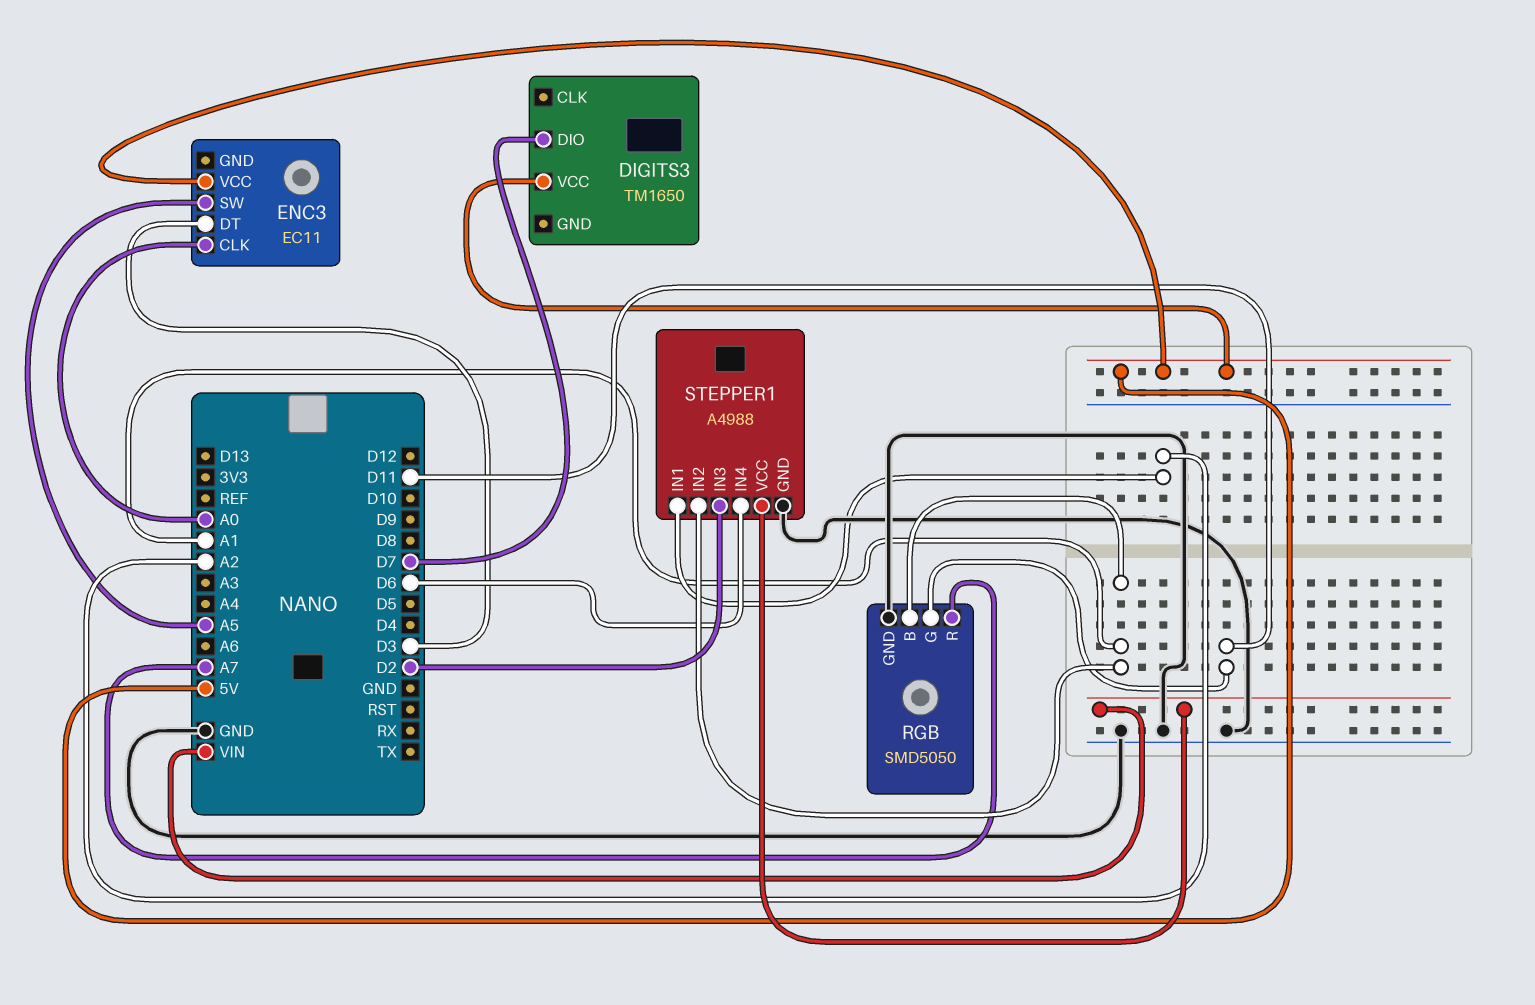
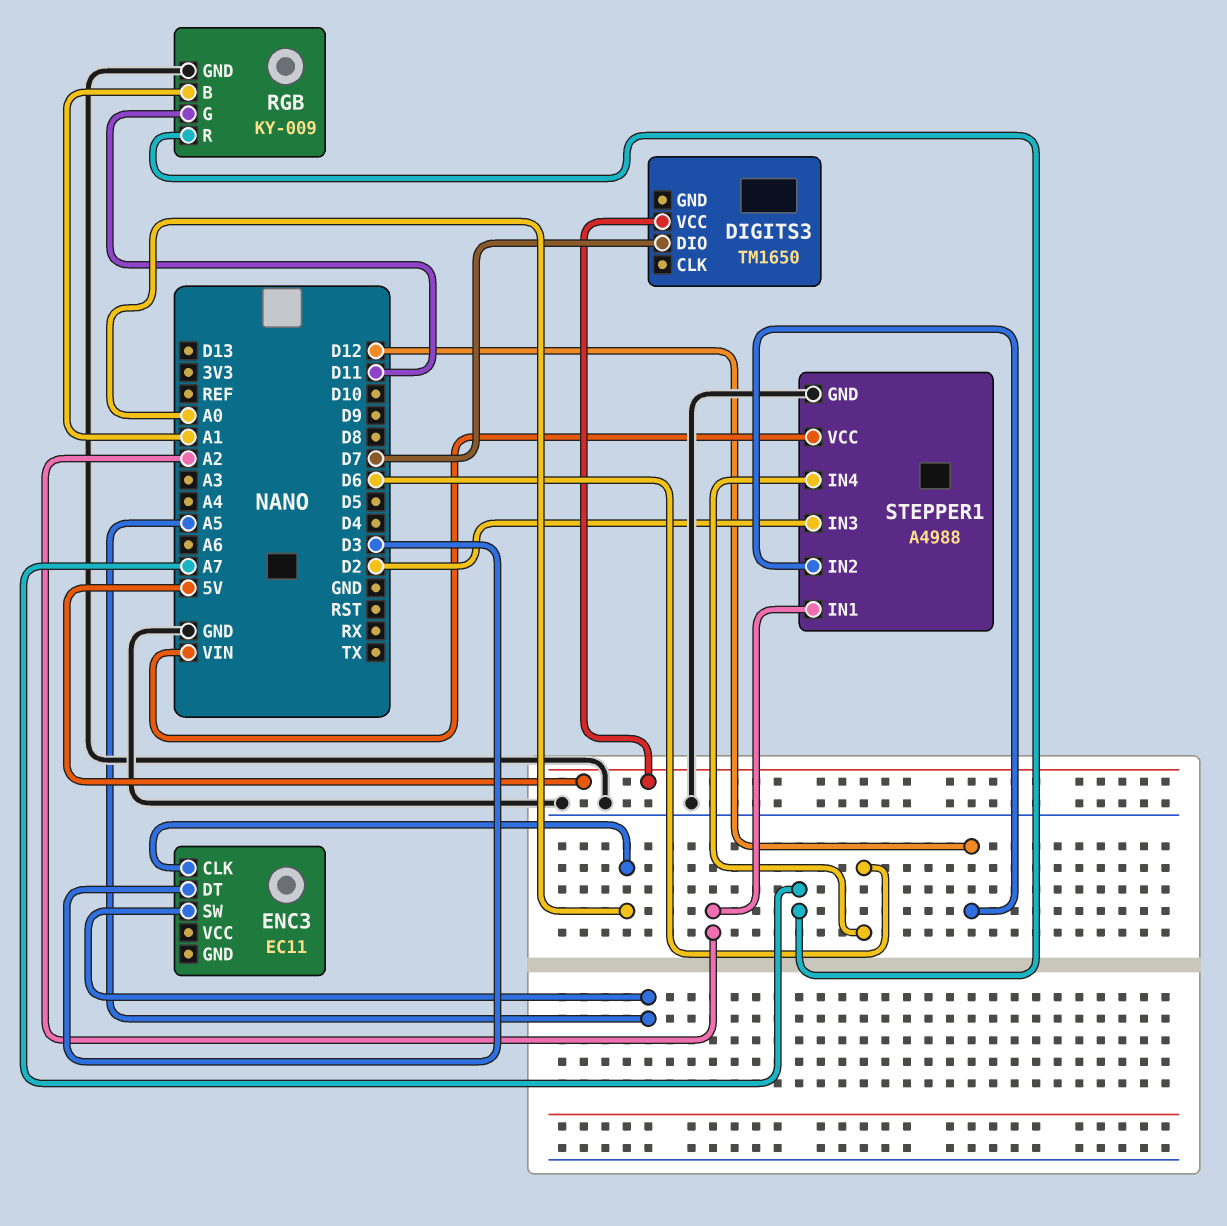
ENC3 pin VCC: 5V -> none
RGB: SMD5050 -> KY-009
STEPPER1 pin IN2: A1 -> D12

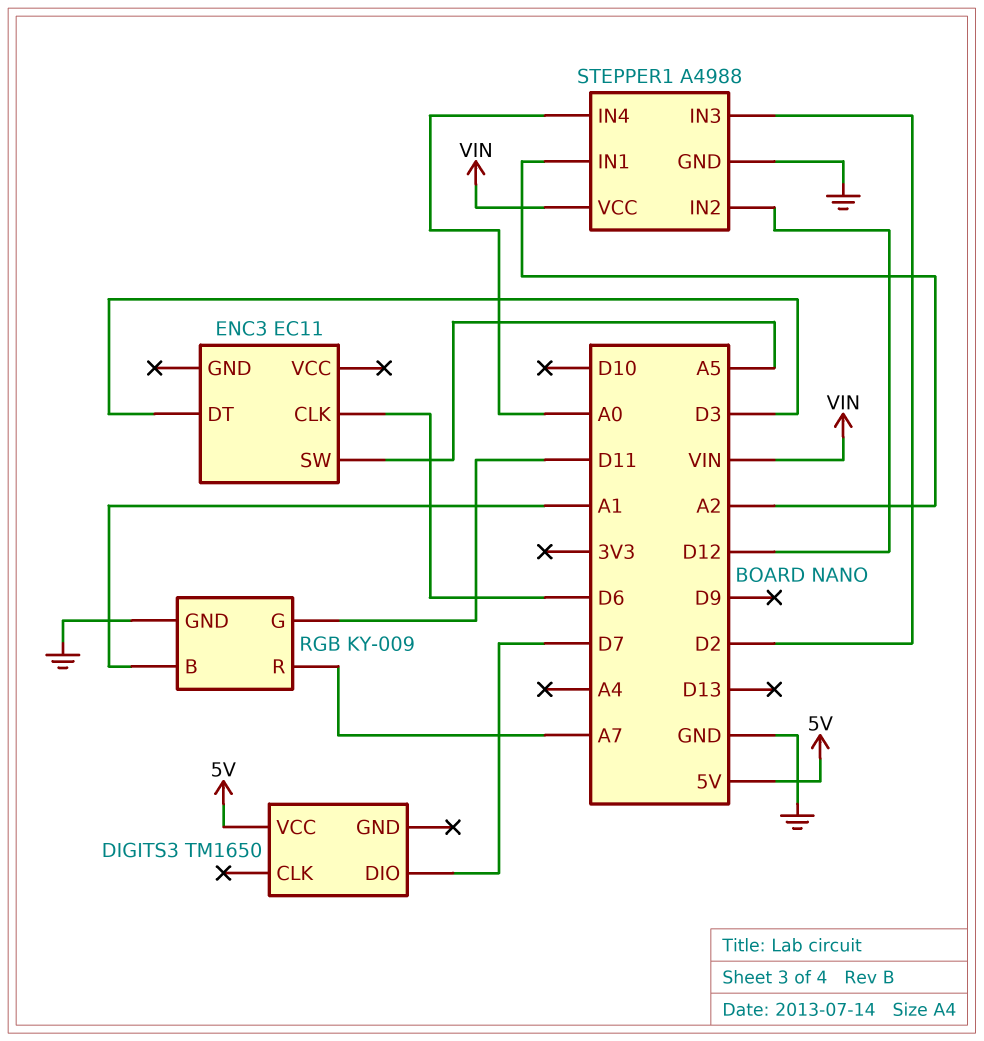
ENC3 pin CLK: A0 -> D6
STEPPER1 pin IN4: D6 -> A0

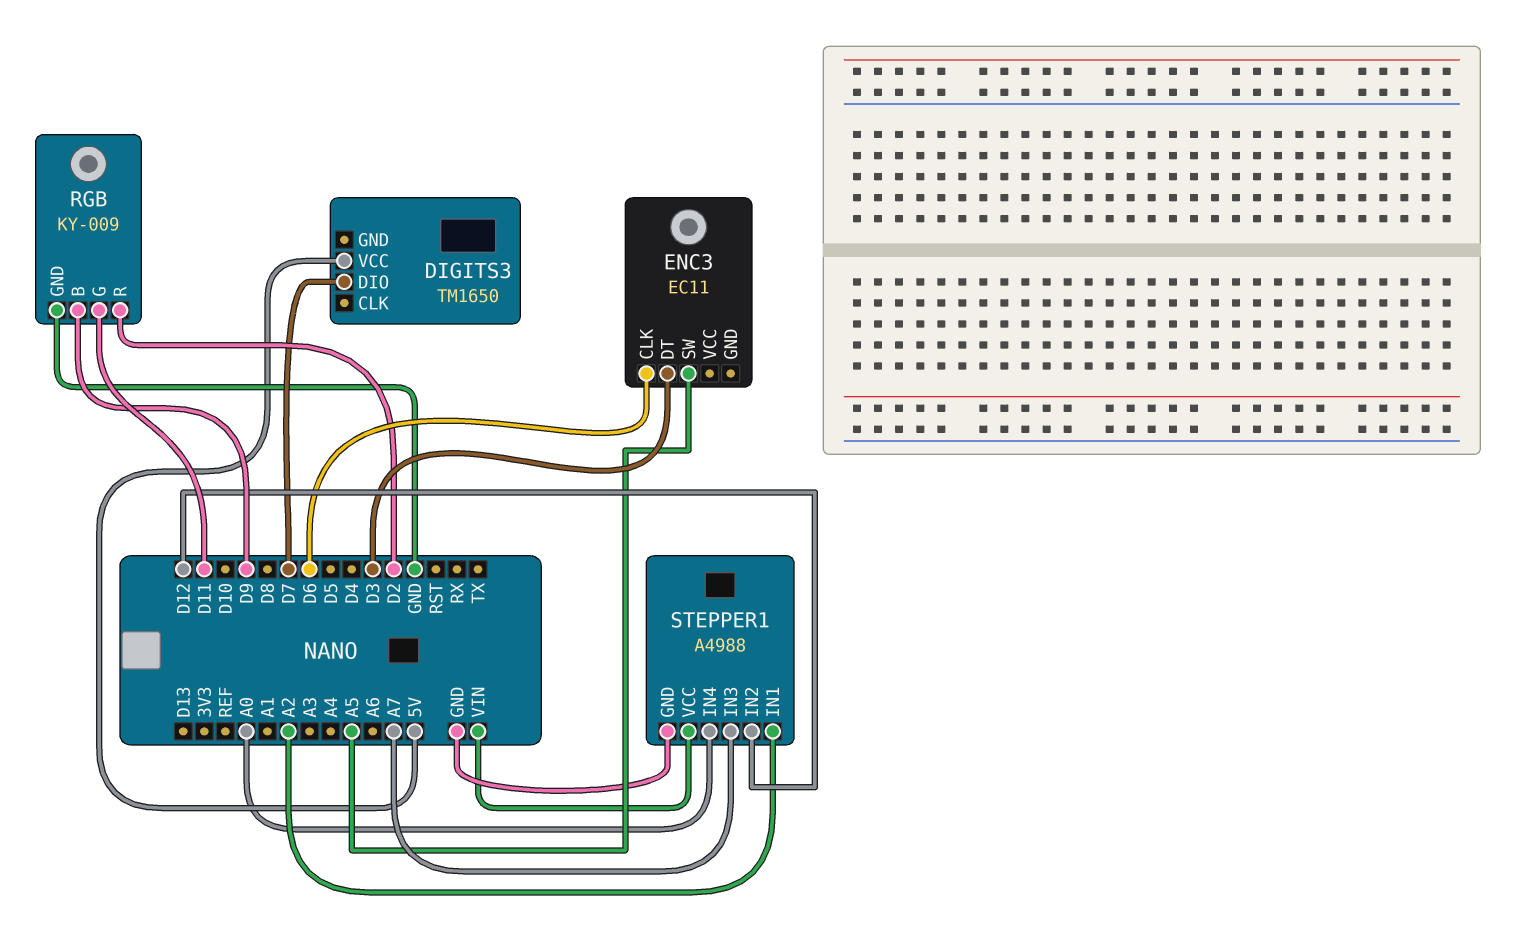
RGB pin B: A1 -> D9
RGB pin R: A7 -> D2
STEPPER1 pin IN3: D2 -> A7

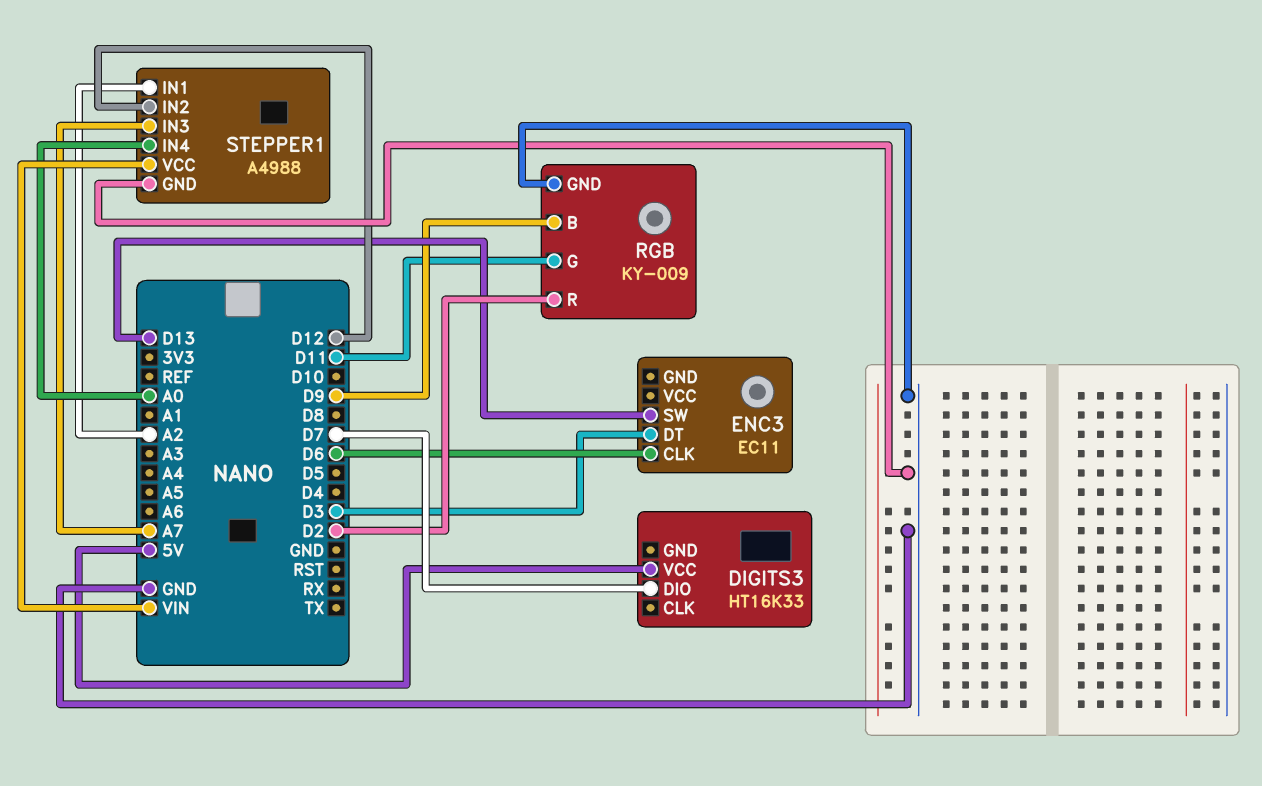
DIGITS3: TM1650 -> HT16K33
ENC3 pin SW: A5 -> D13

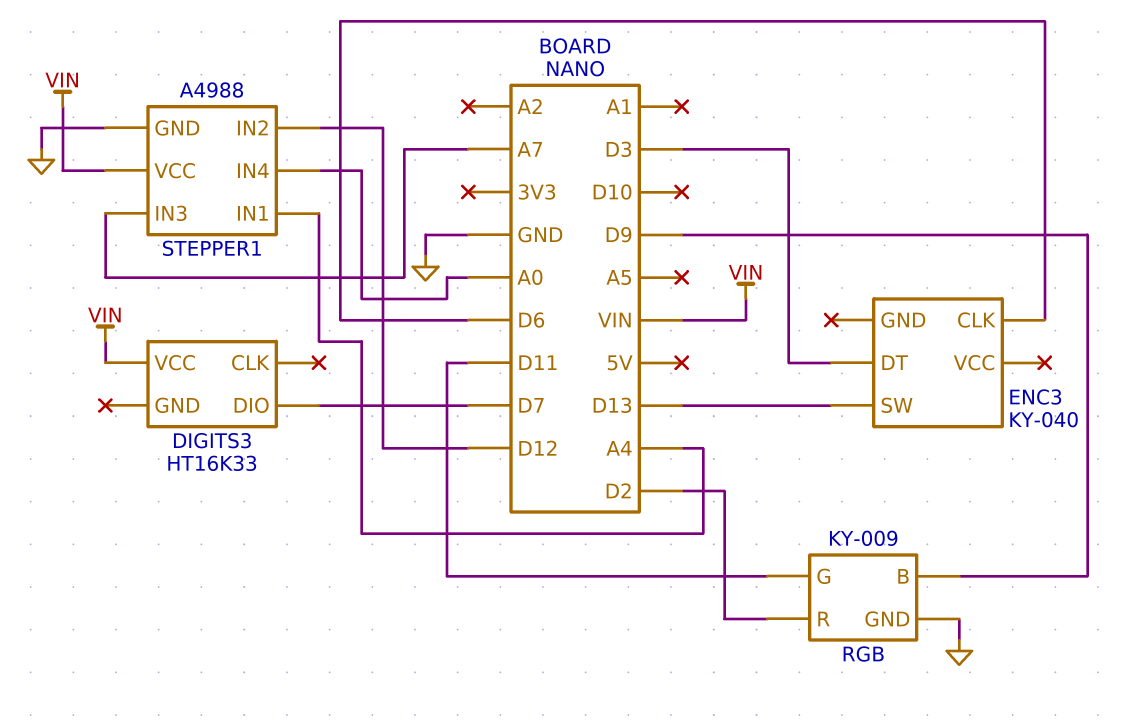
DIGITS3 pin VCC: 5V -> VIN
ENC3: EC11 -> KY-040
STEPPER1 pin IN1: A2 -> A4

